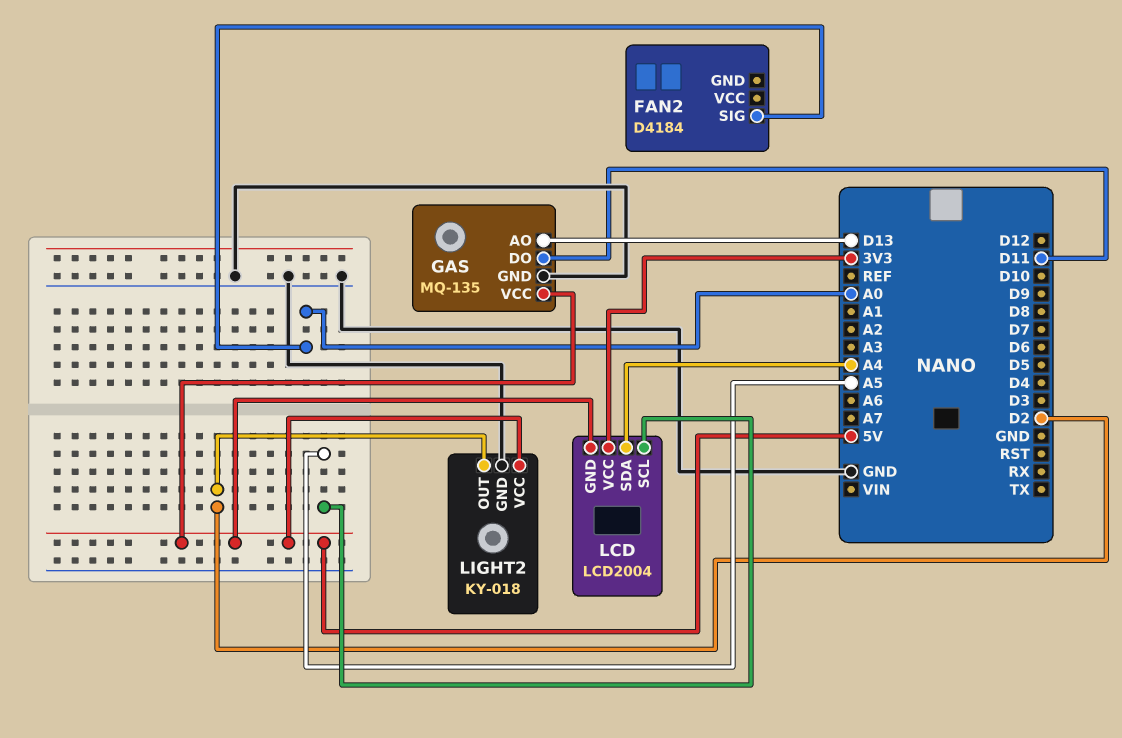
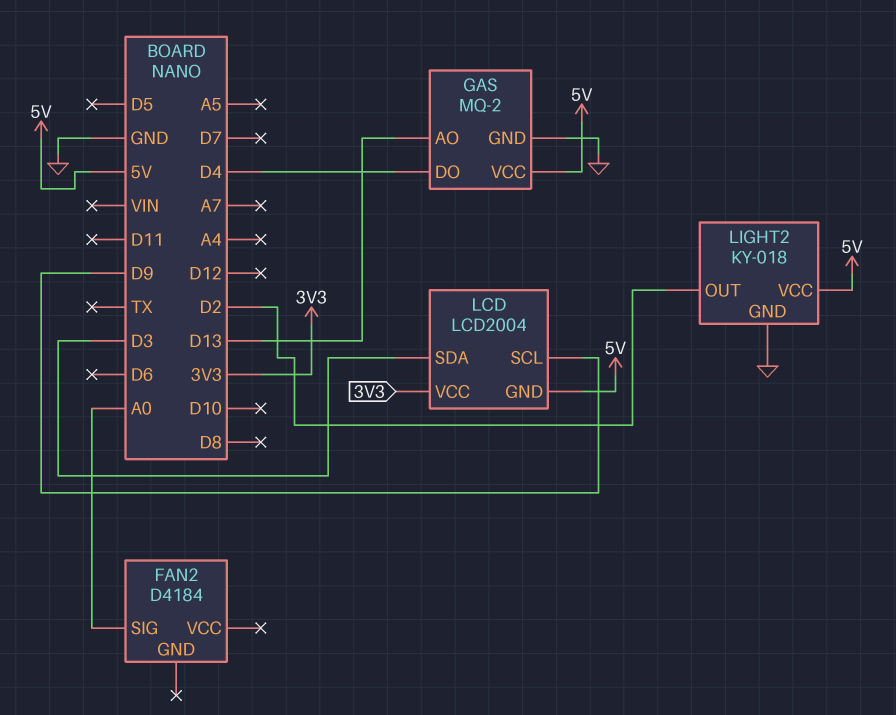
GAS: MQ-135 -> MQ-2
GAS pin DO: D11 -> D4
LCD pin SCL: A5 -> D9
LCD pin SDA: A4 -> D3

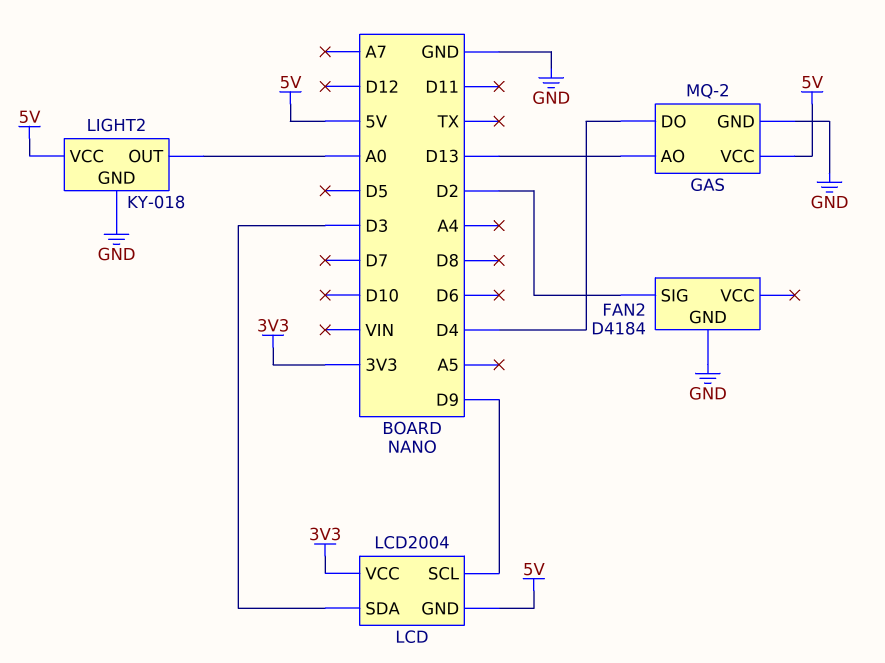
FAN2 pin GND: none -> GND
FAN2 pin SIG: A0 -> D2
LIGHT2 pin OUT: D2 -> A0

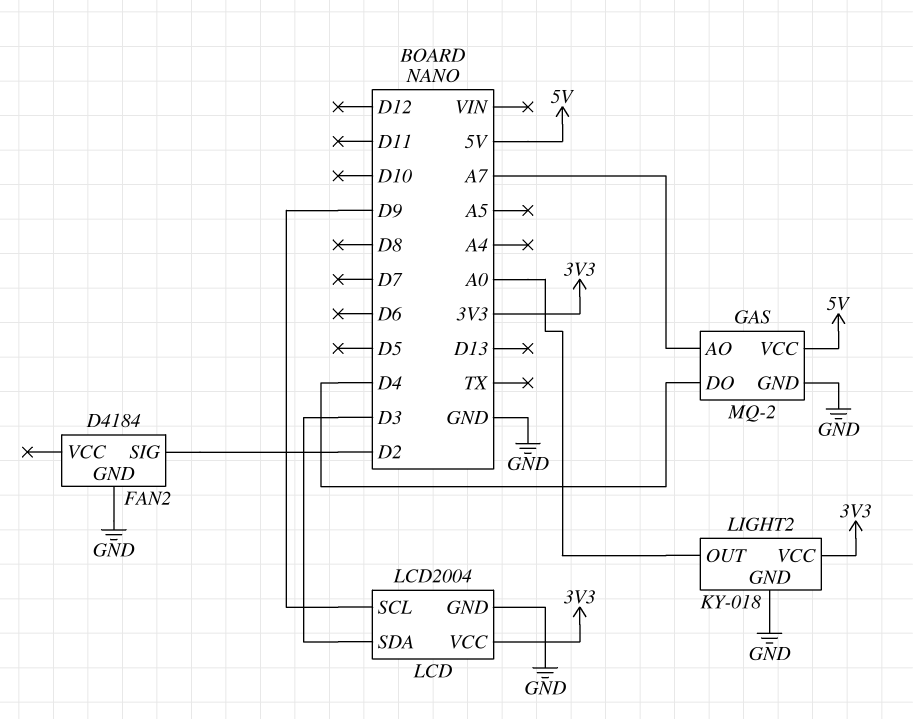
GAS pin AO: D13 -> A7
LCD pin GND: 5V -> GND
LIGHT2 pin VCC: 5V -> 3V3

